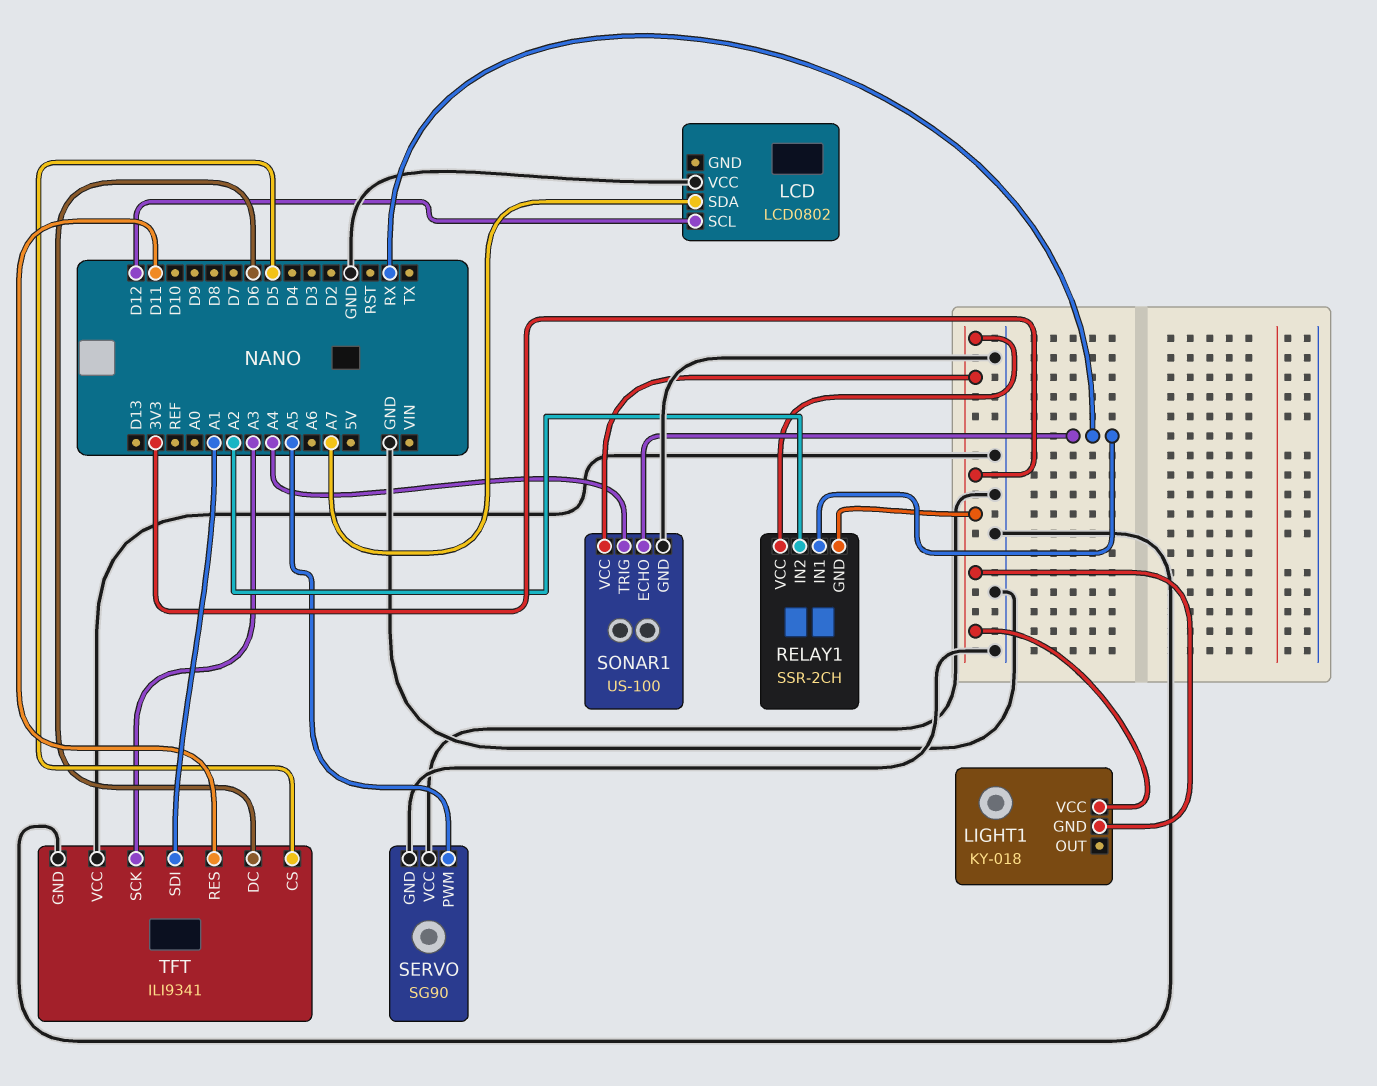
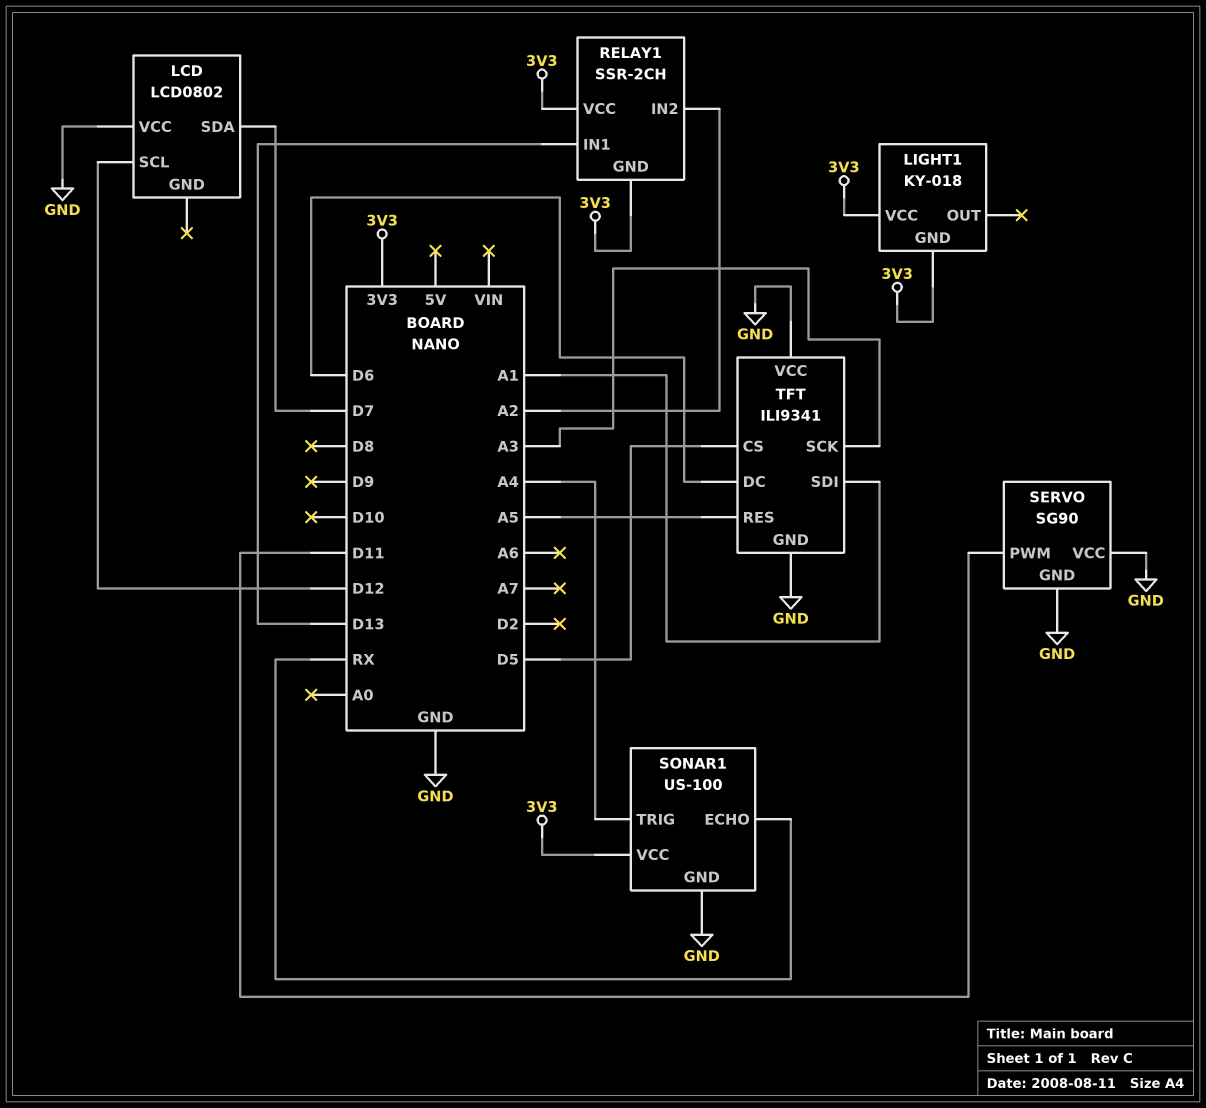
LCD pin SDA: A7 -> D7
RELAY1 pin IN1: RX -> D13
SERVO pin PWM: A5 -> D11
TFT pin RES: D11 -> A5

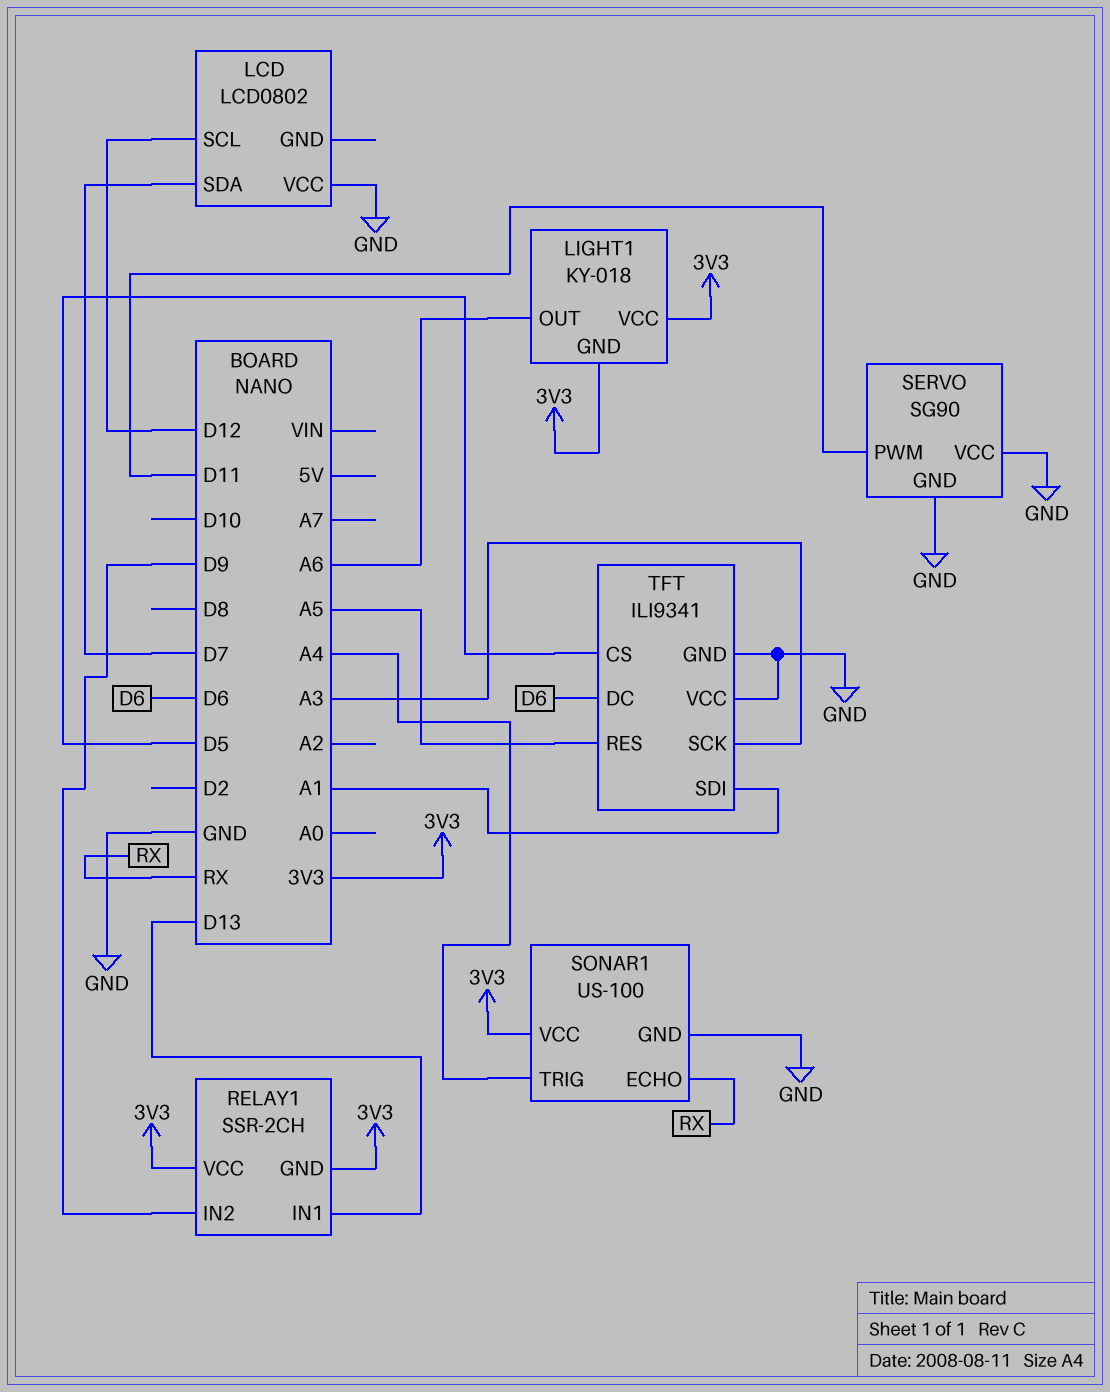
LIGHT1 pin OUT: none -> A6
RELAY1 pin IN2: A2 -> D9

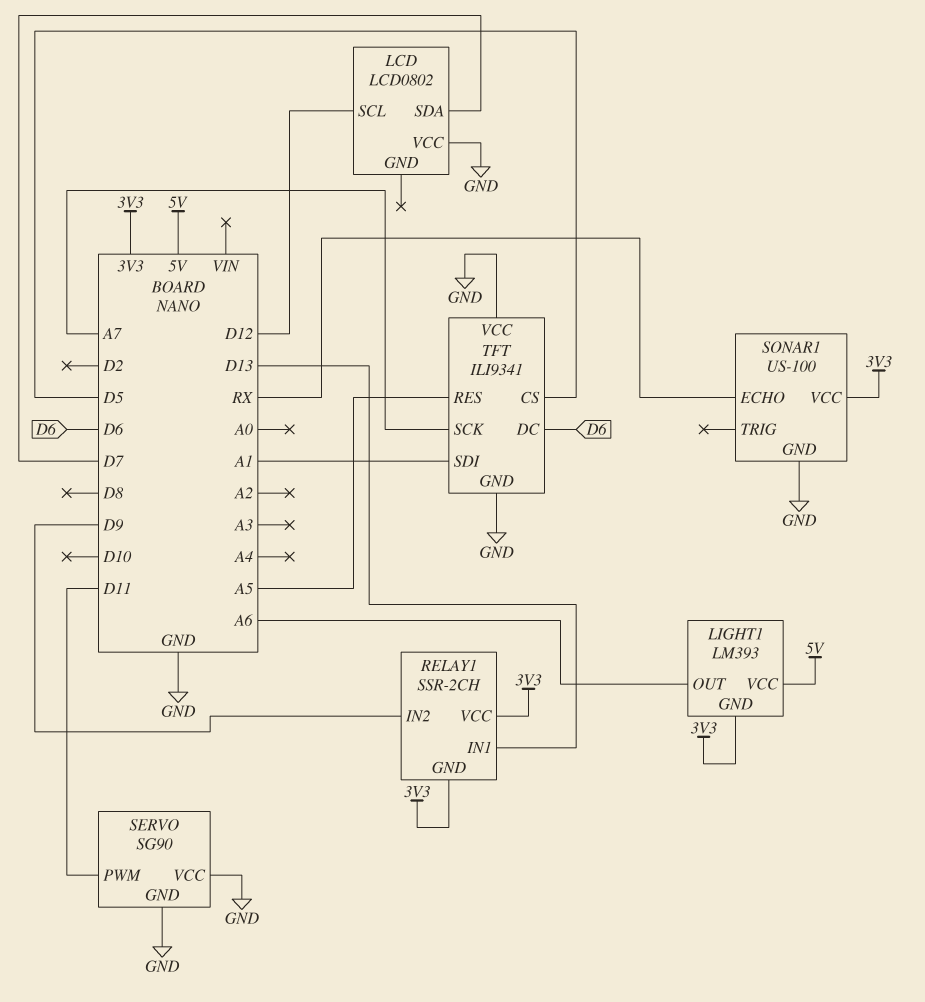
LIGHT1: KY-018 -> LM393
LIGHT1 pin VCC: 3V3 -> 5V
SONAR1 pin TRIG: A4 -> none
TFT pin SCK: A3 -> A7

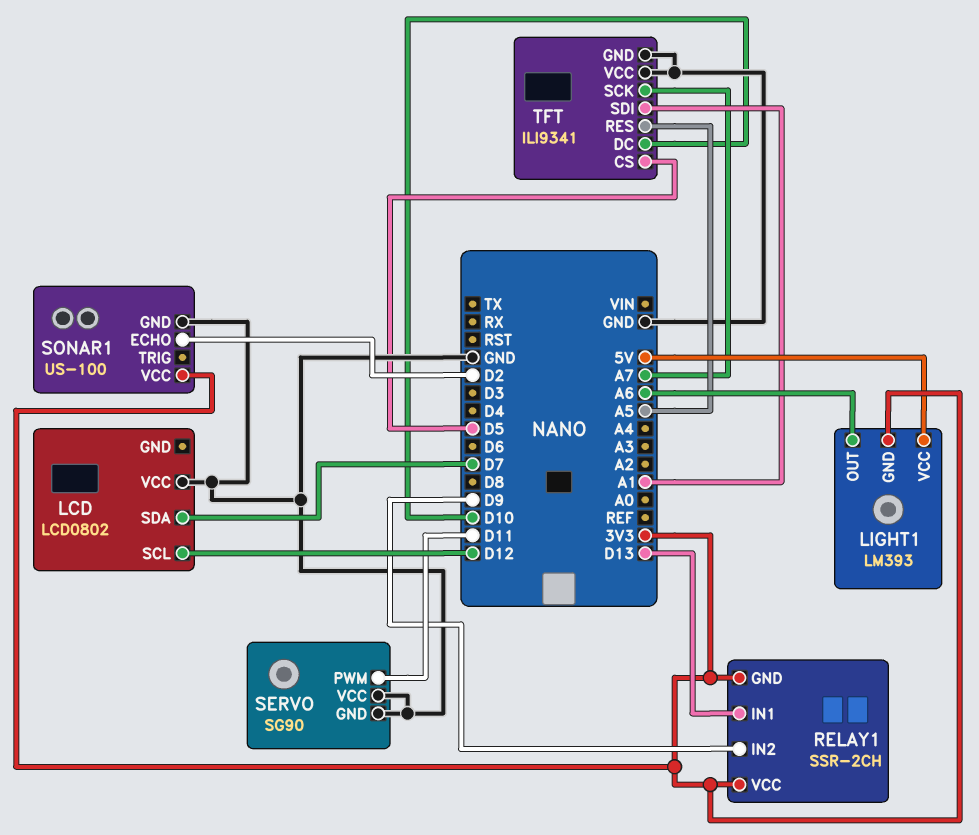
SONAR1 pin ECHO: RX -> D2
TFT pin DC: D6 -> D10

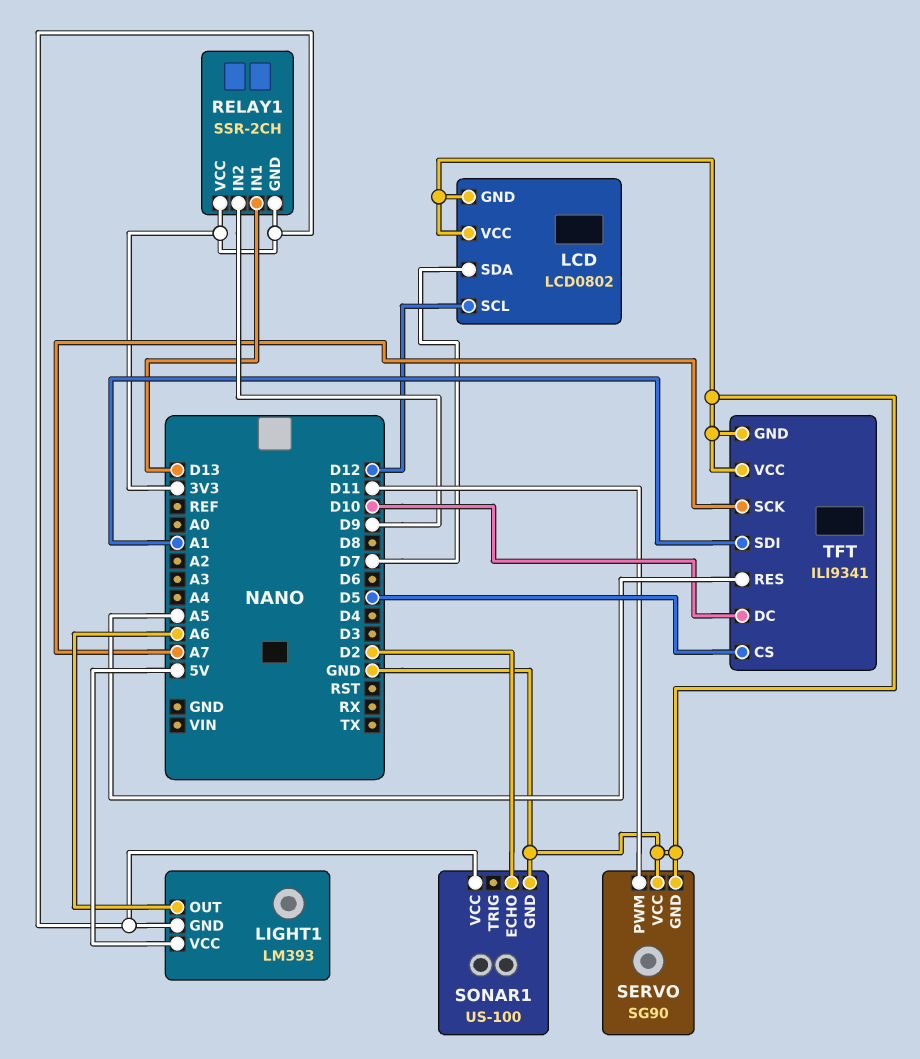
LCD pin GND: none -> GND

